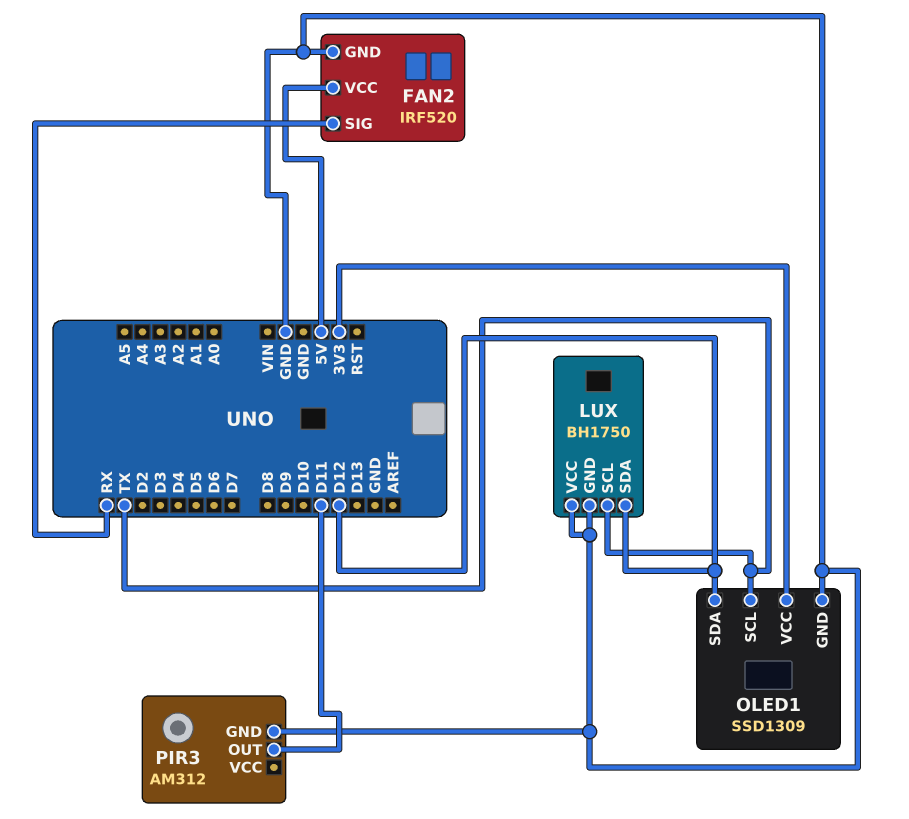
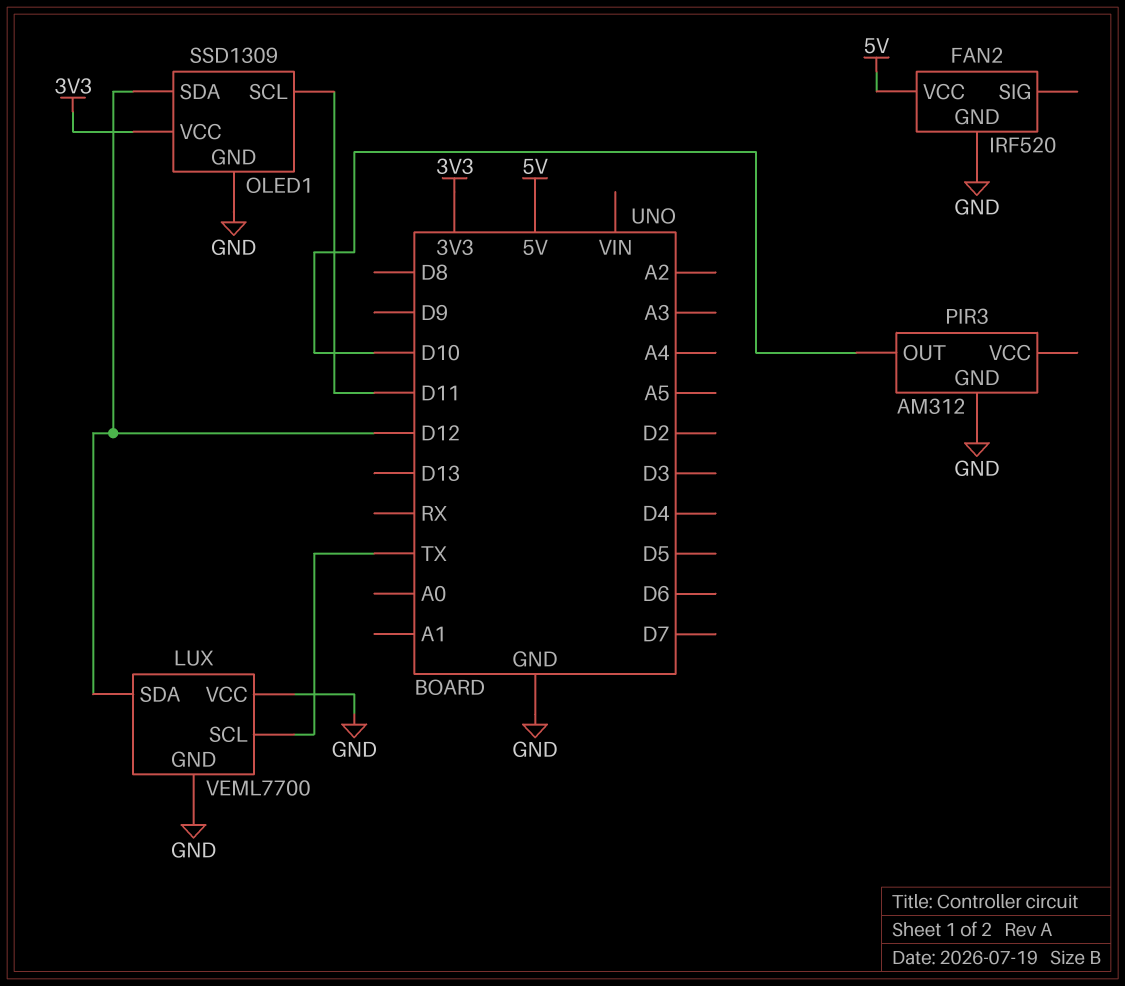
FAN2 pin SIG: RX -> none
LUX: BH1750 -> VEML7700
OLED1 pin SCL: TX -> D11
PIR3 pin OUT: D11 -> D10

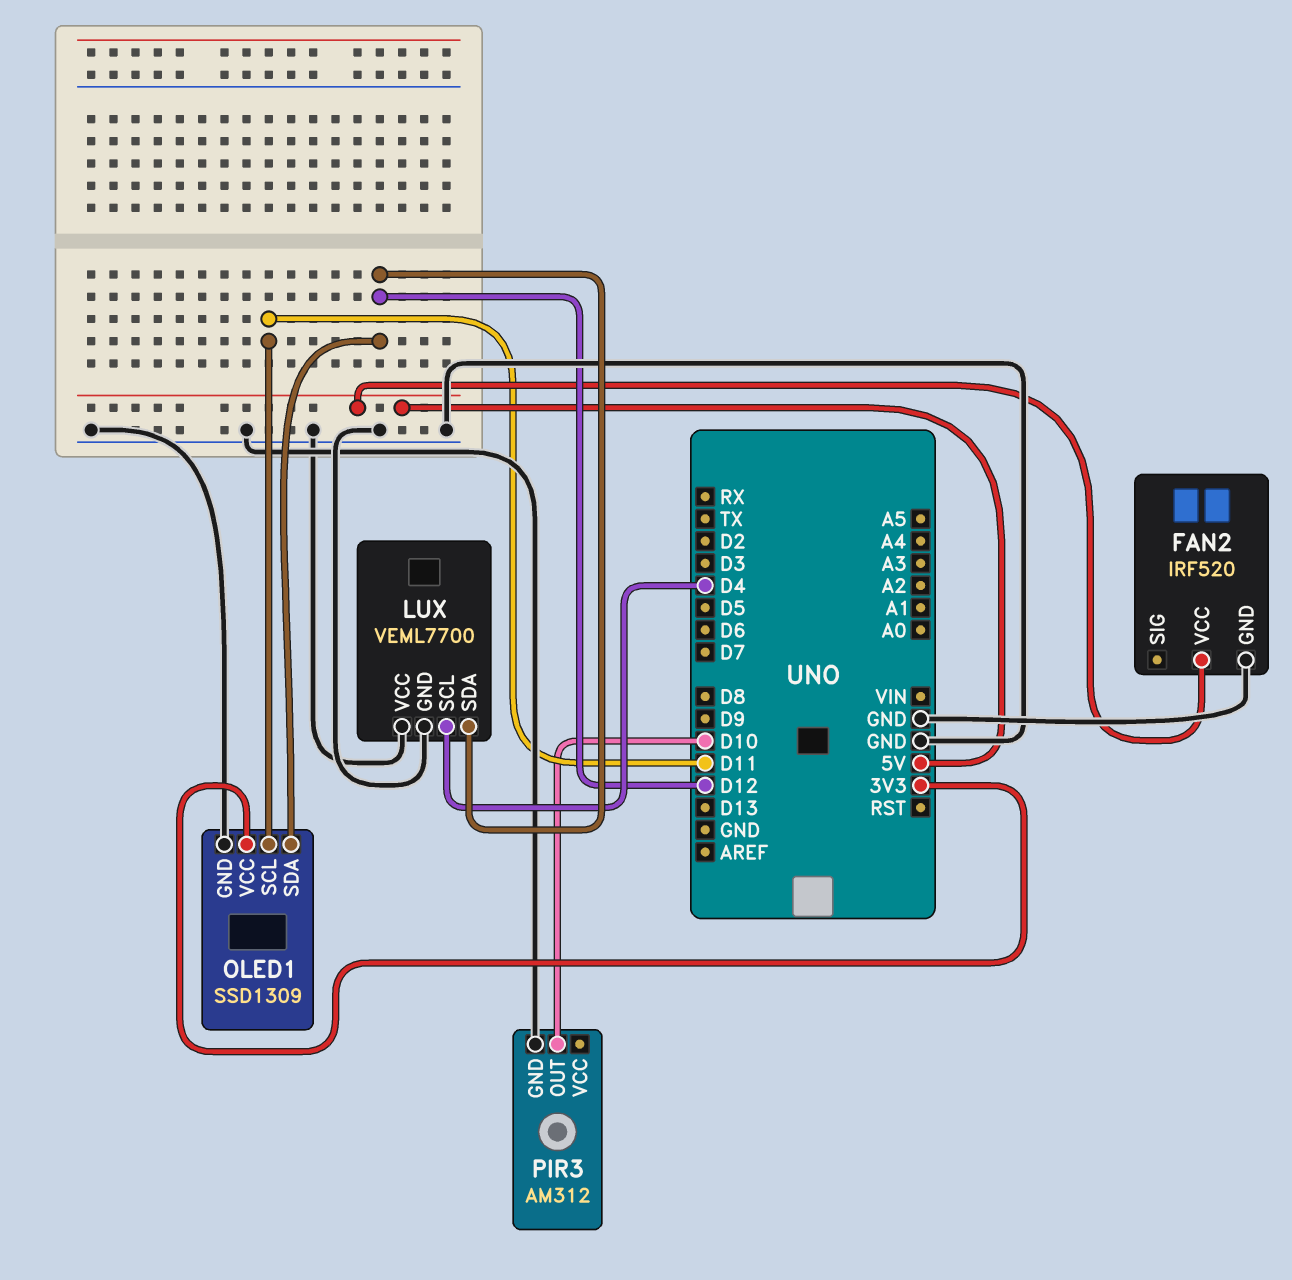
LUX pin SCL: TX -> D4

